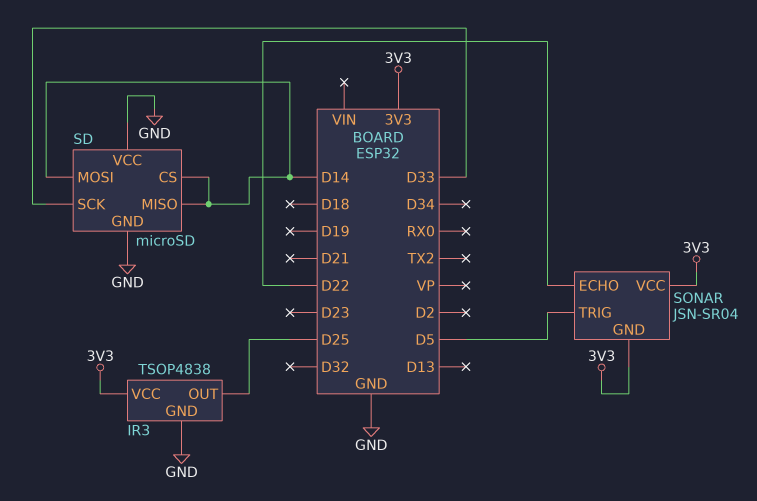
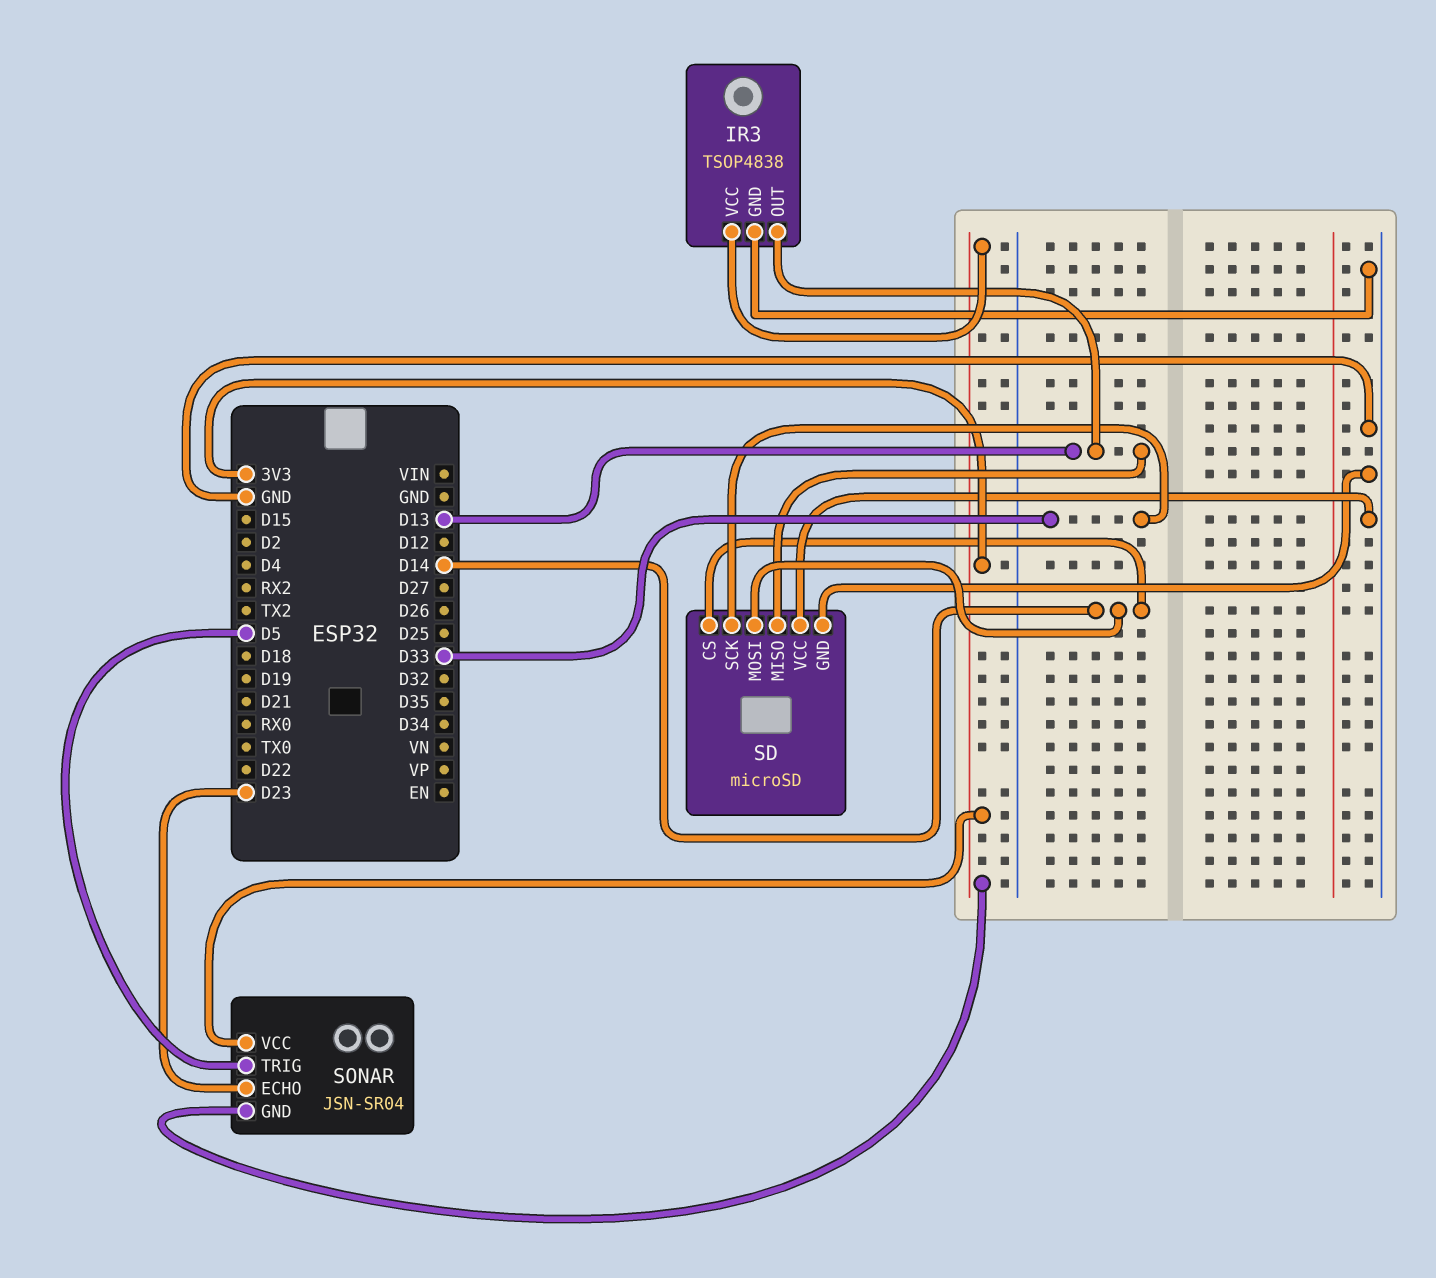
IR3 pin OUT: D25 -> D13
SD pin MISO: D14 -> D13
SONAR pin ECHO: D22 -> D23

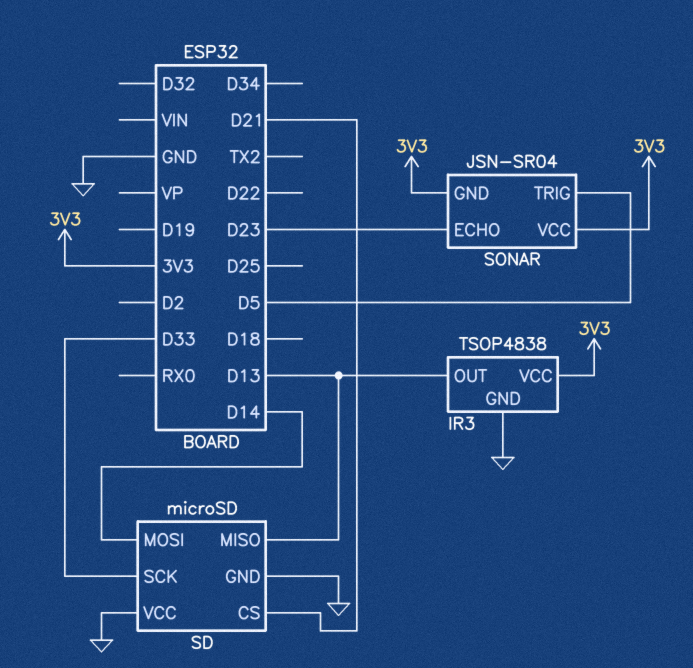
SD pin CS: D14 -> D21

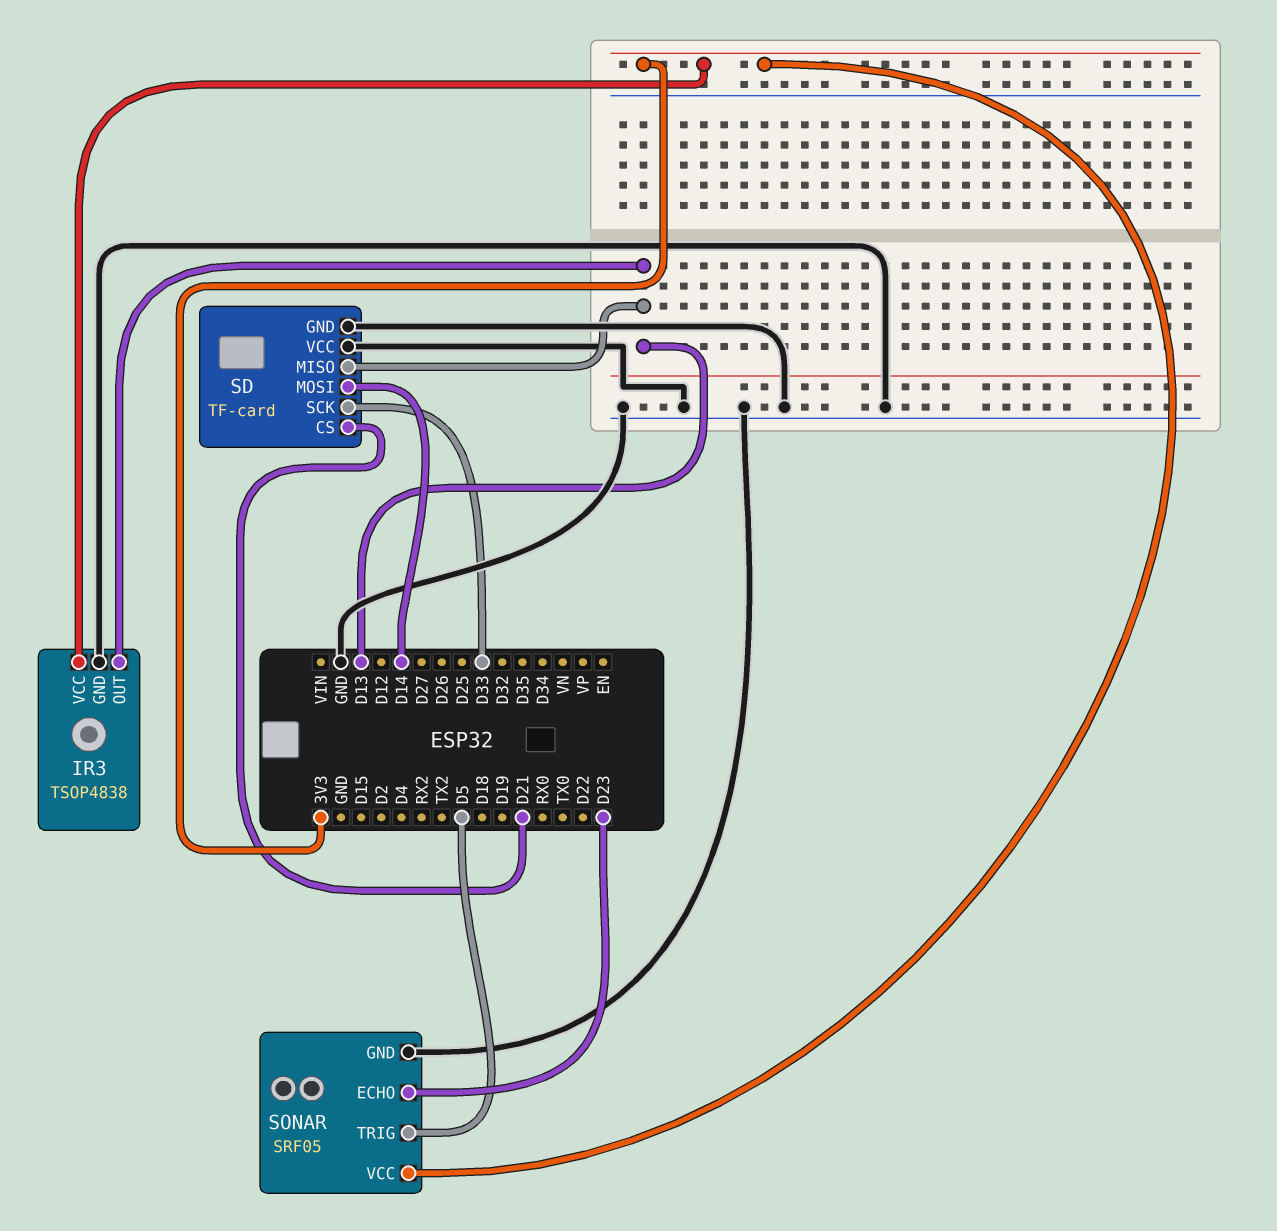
SD: microSD -> TF-card
SONAR: JSN-SR04 -> SRF05
SONAR pin GND: 3V3 -> GND

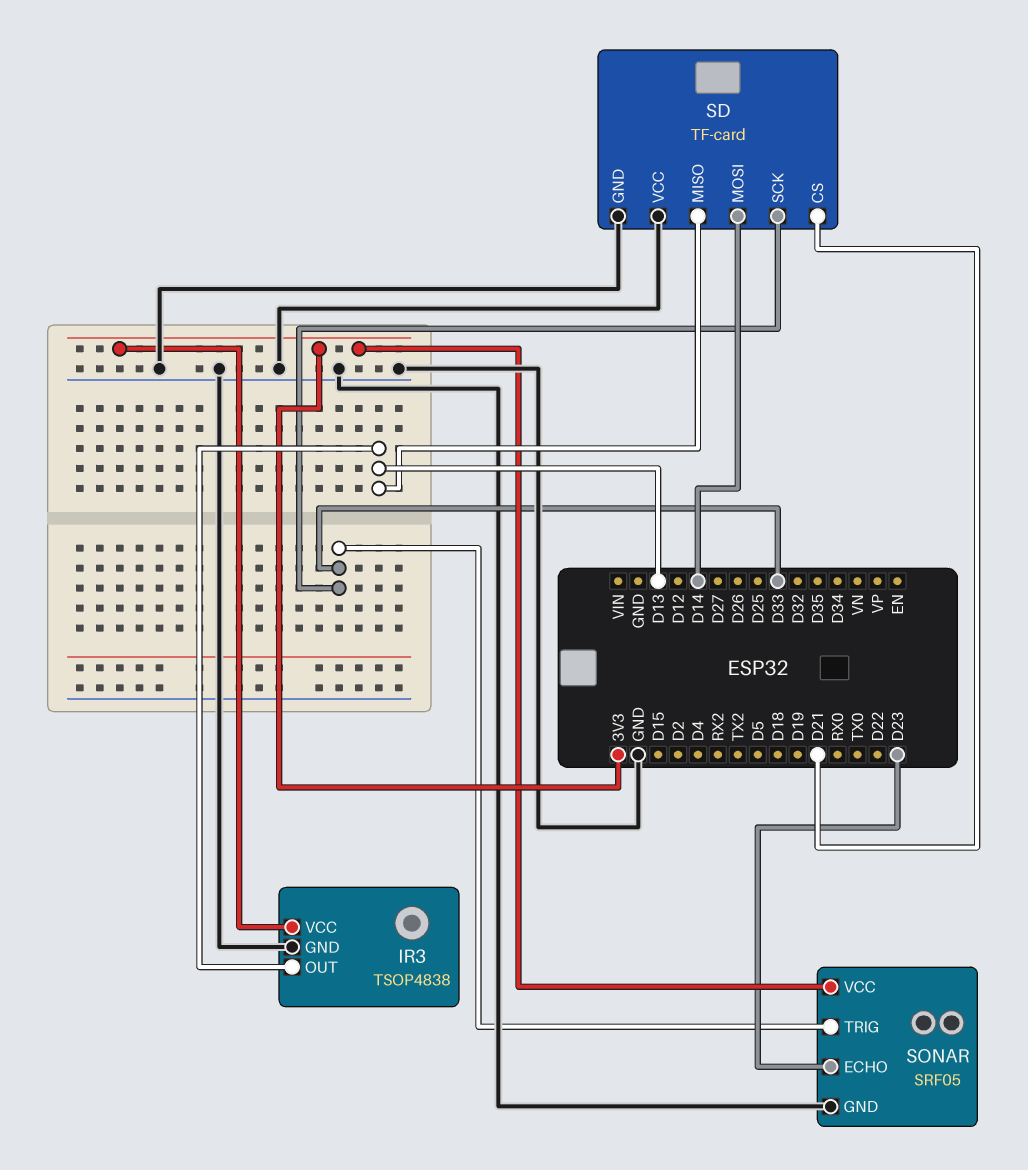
SONAR pin TRIG: D5 -> D33

